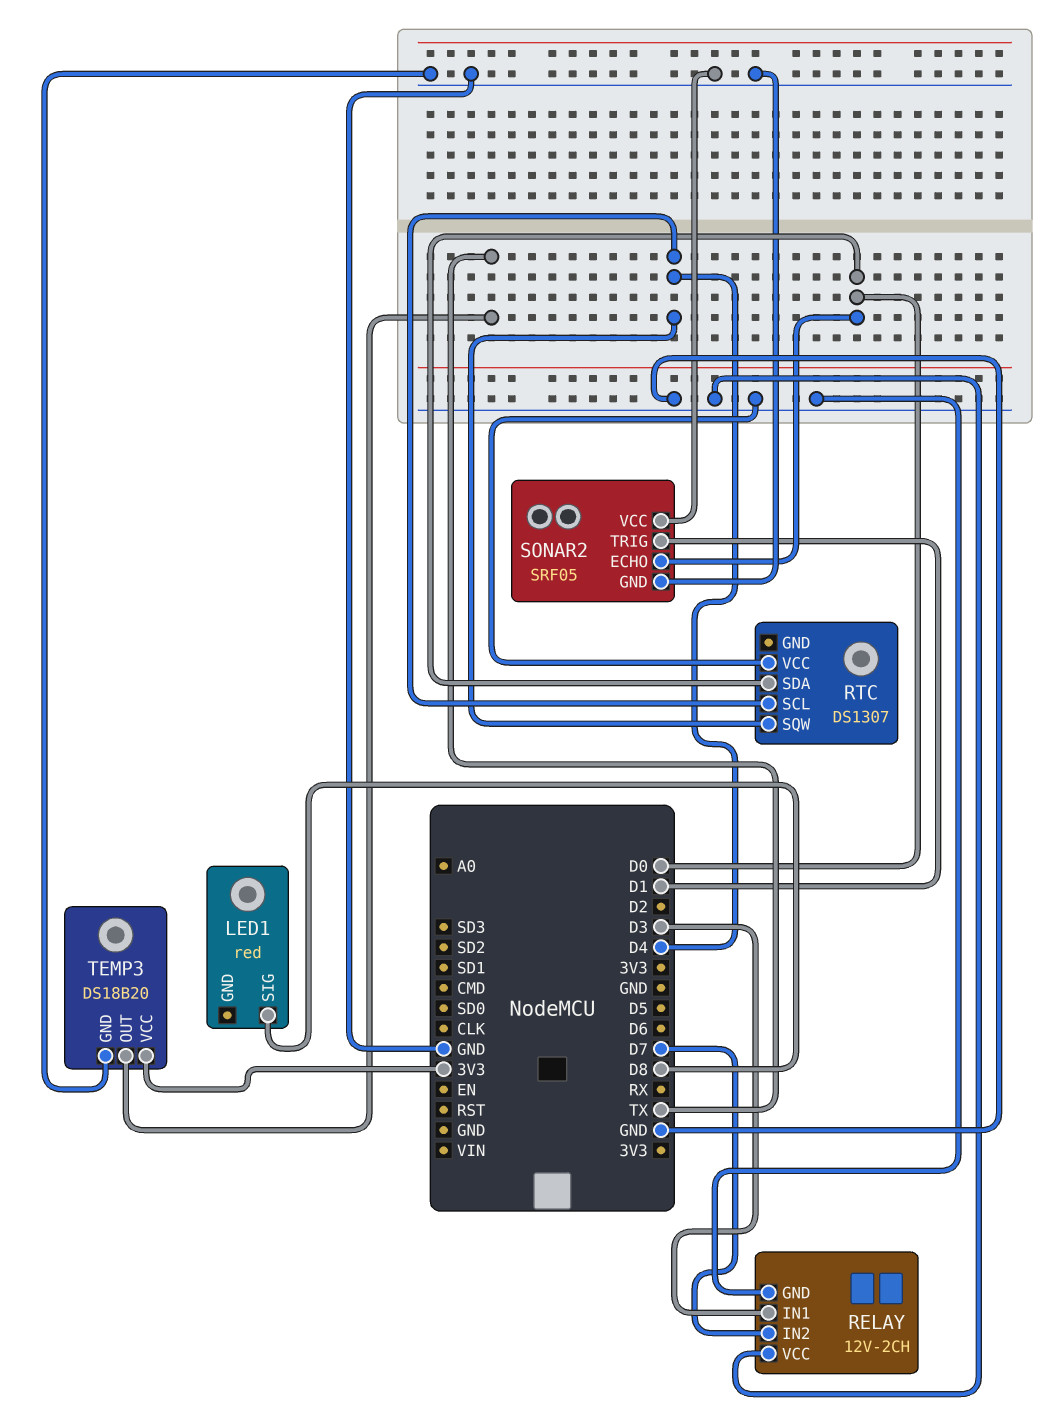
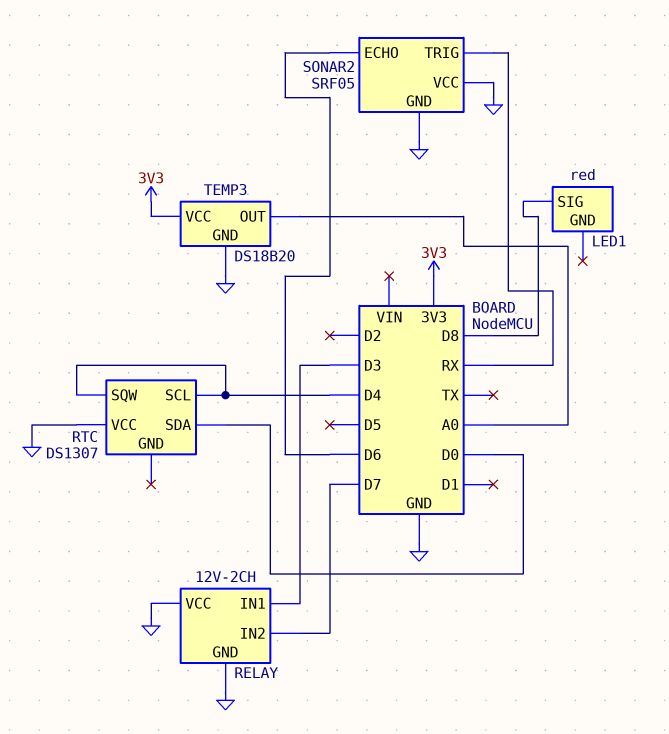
SONAR2 pin ECHO: D0 -> D6
SONAR2 pin TRIG: D1 -> RX
TEMP3 pin OUT: TX -> A0

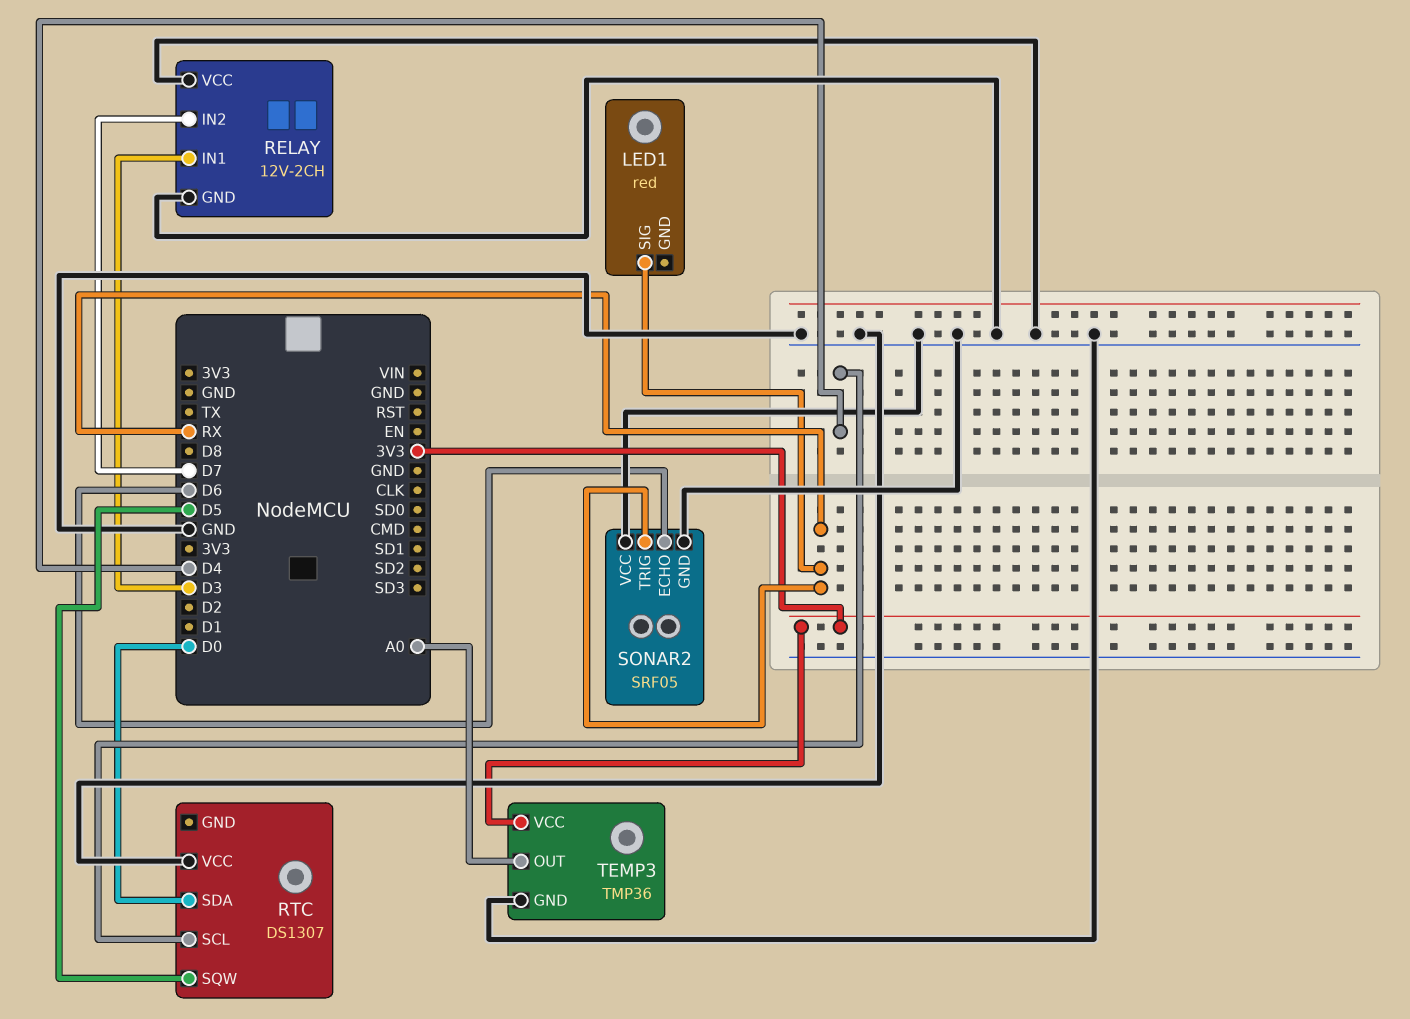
LED1 pin SIG: D8 -> RX
RTC pin SQW: D4 -> D5
TEMP3: DS18B20 -> TMP36

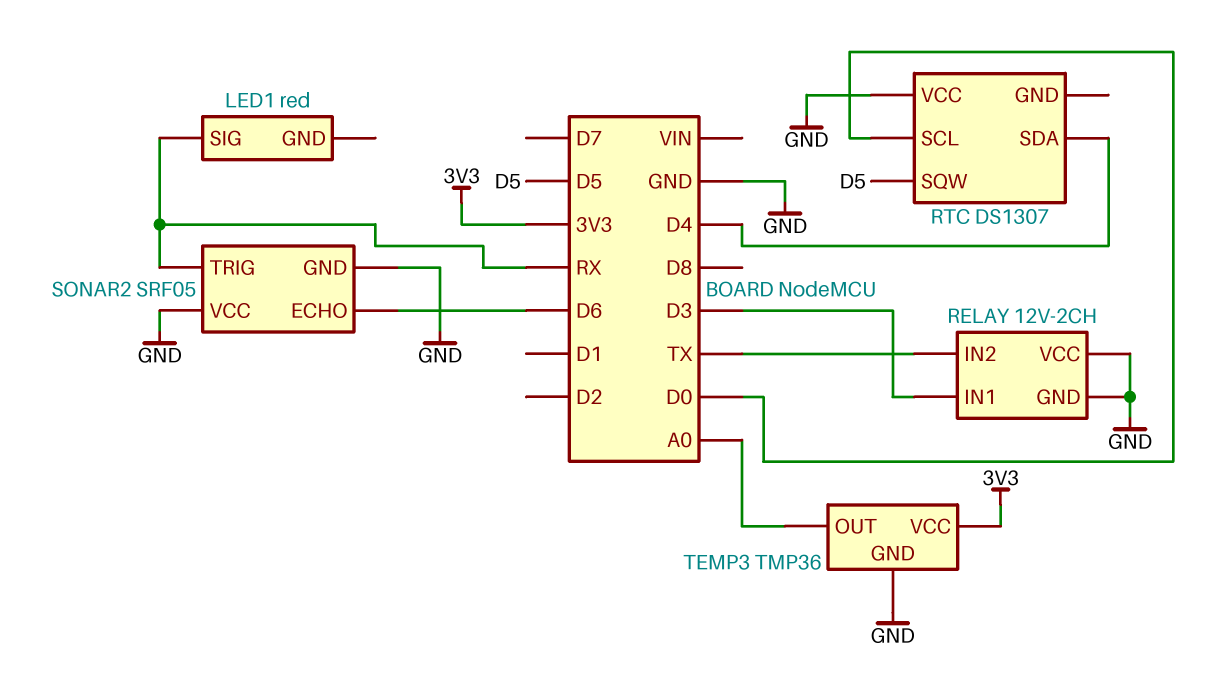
RELAY pin IN2: D7 -> TX
RTC pin SCL: D4 -> D0
RTC pin SDA: D0 -> D4

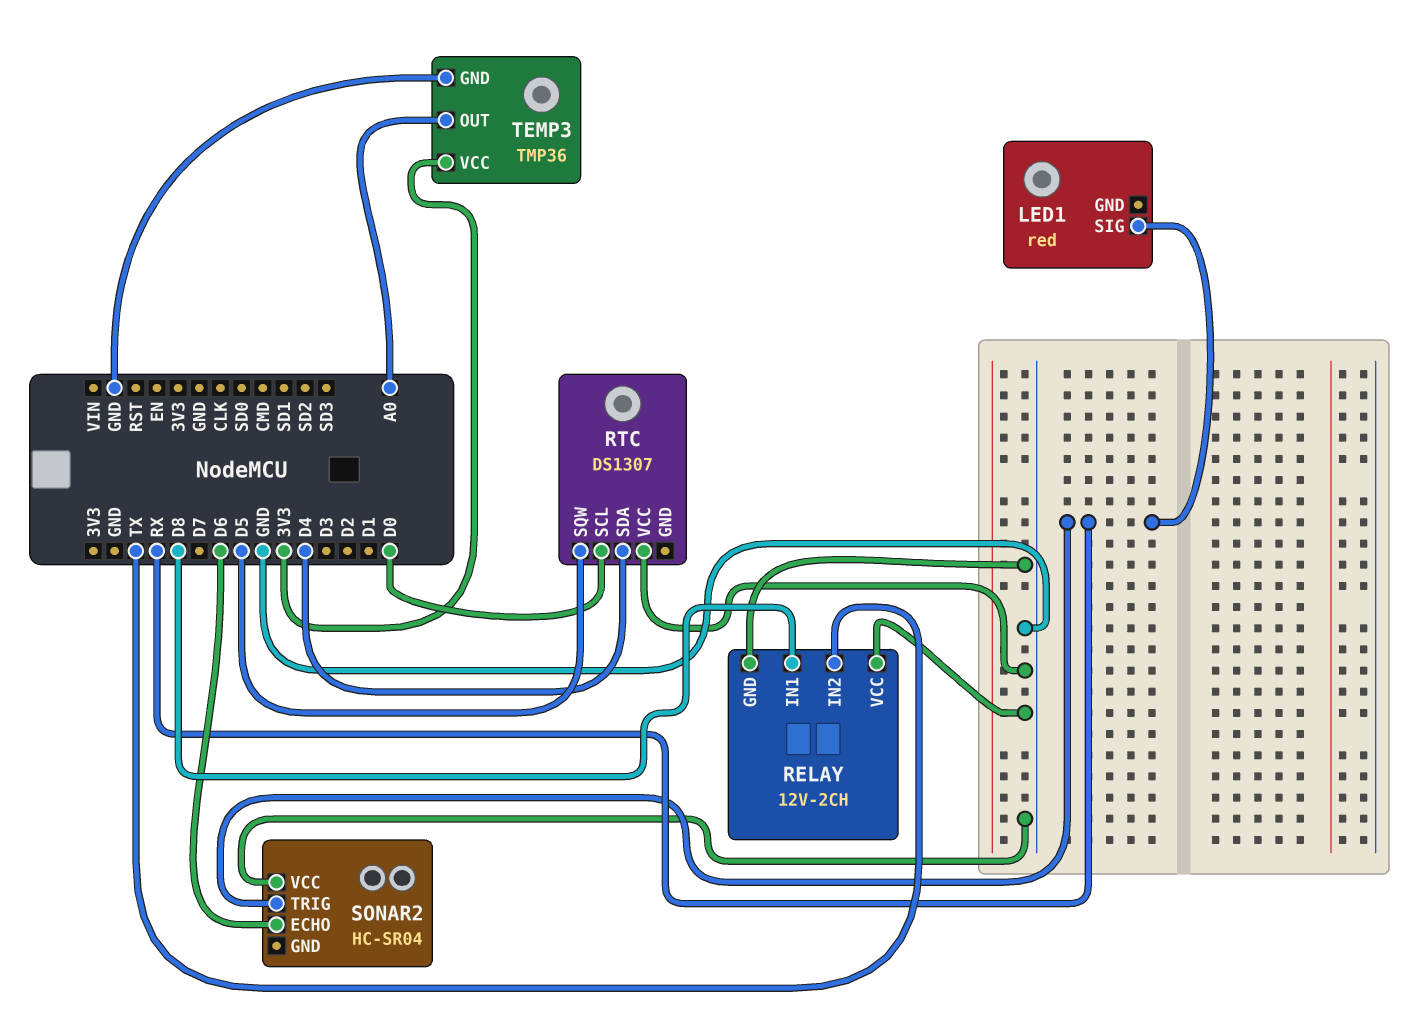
RELAY pin IN1: D3 -> D8
SONAR2: SRF05 -> HC-SR04
SONAR2 pin GND: GND -> none

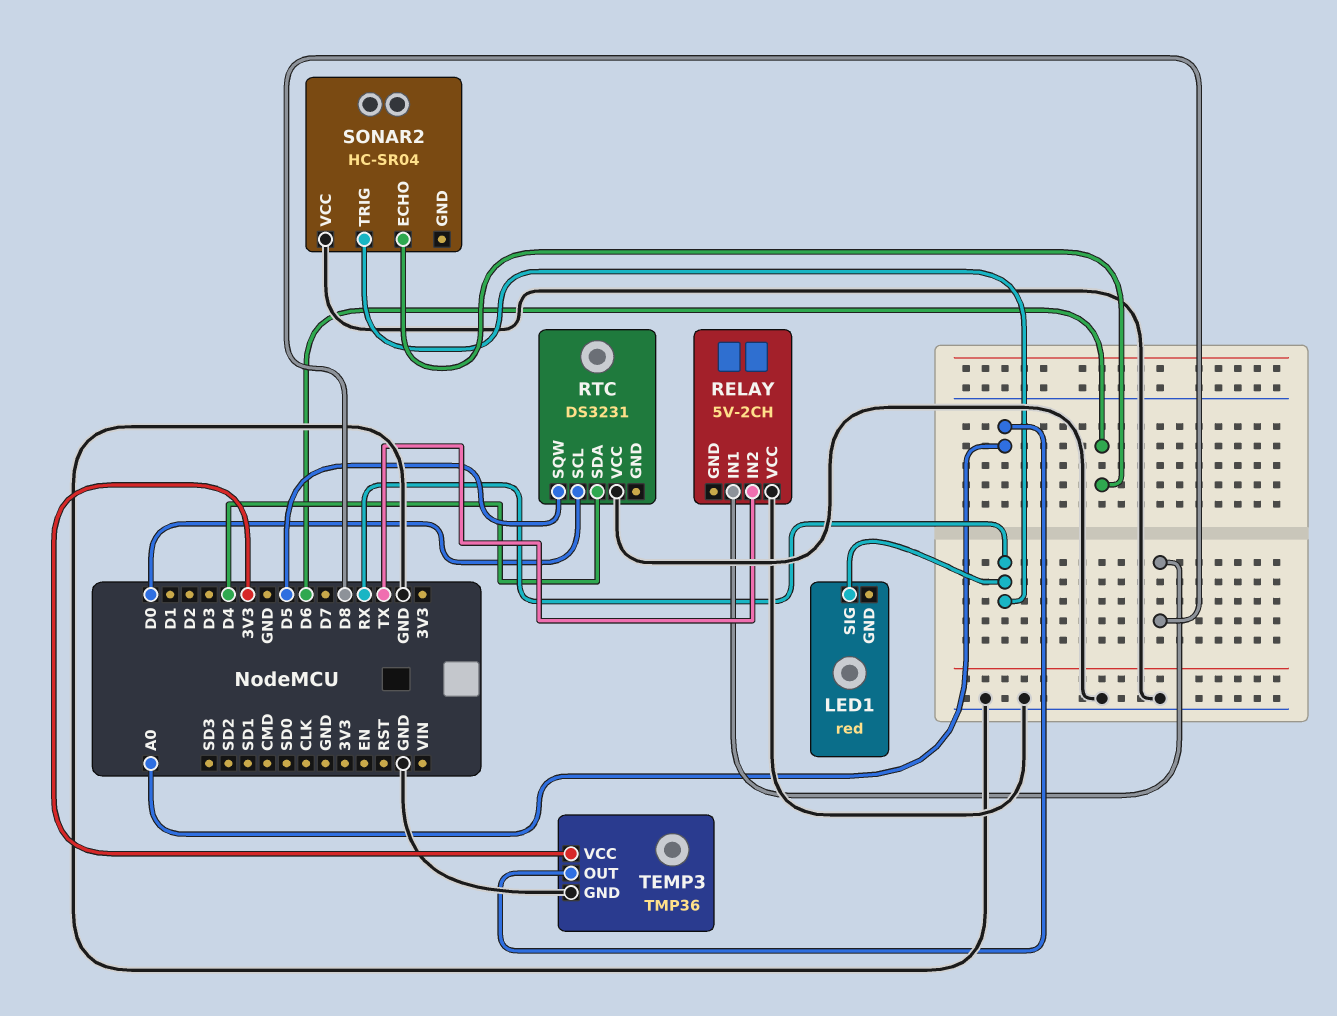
RELAY: 12V-2CH -> 5V-2CH
RELAY pin GND: GND -> none
RTC: DS1307 -> DS3231

